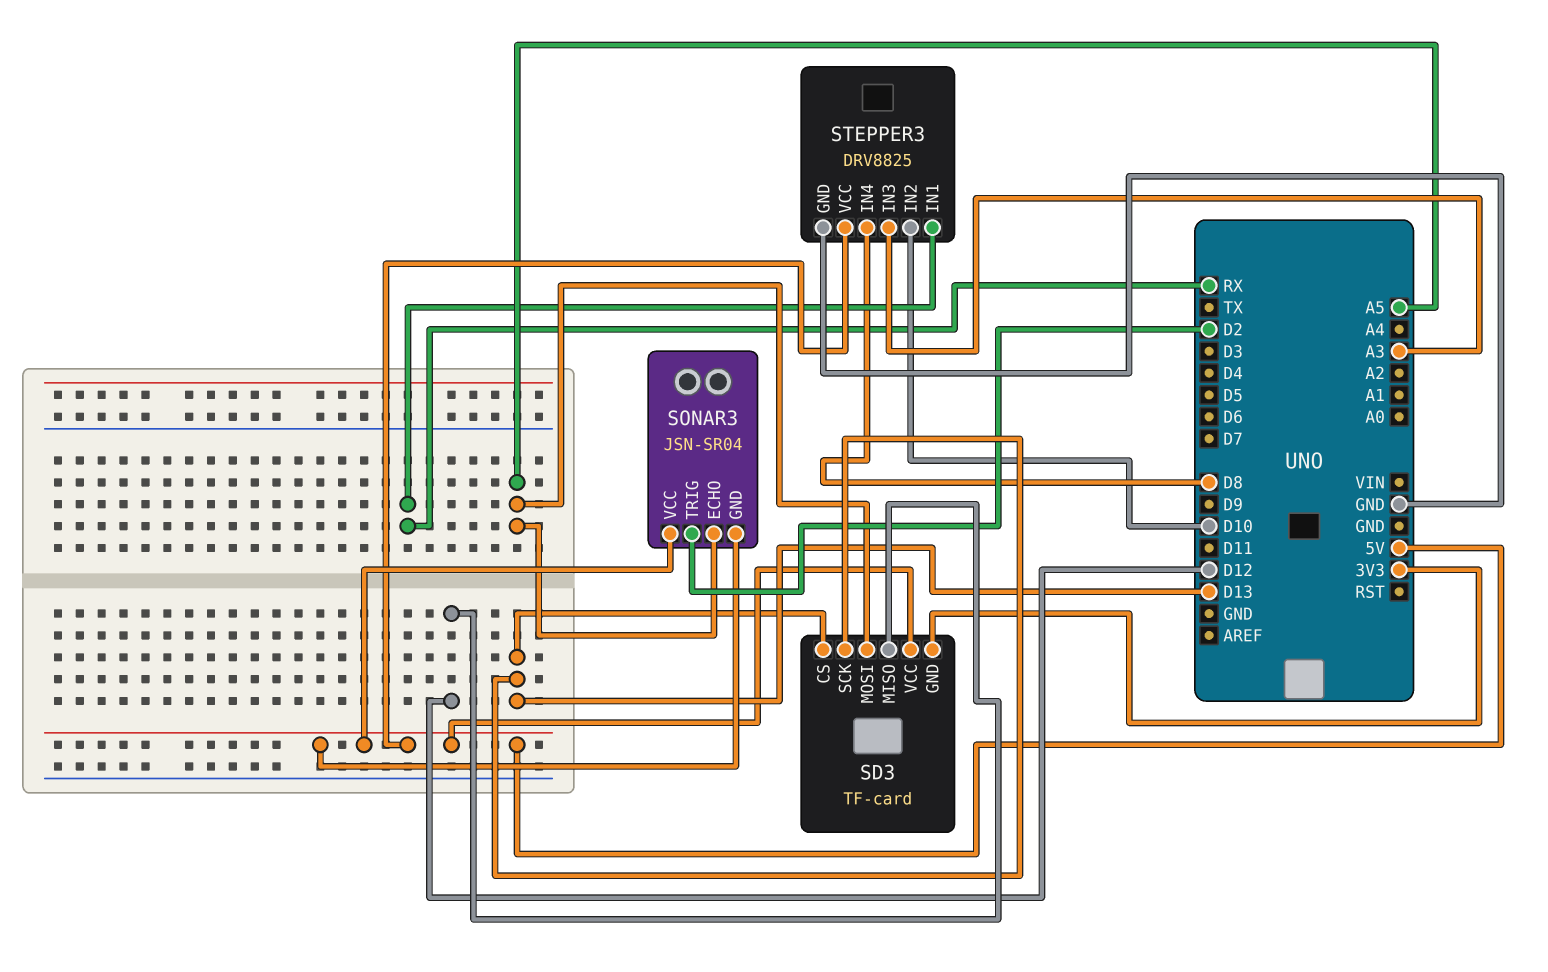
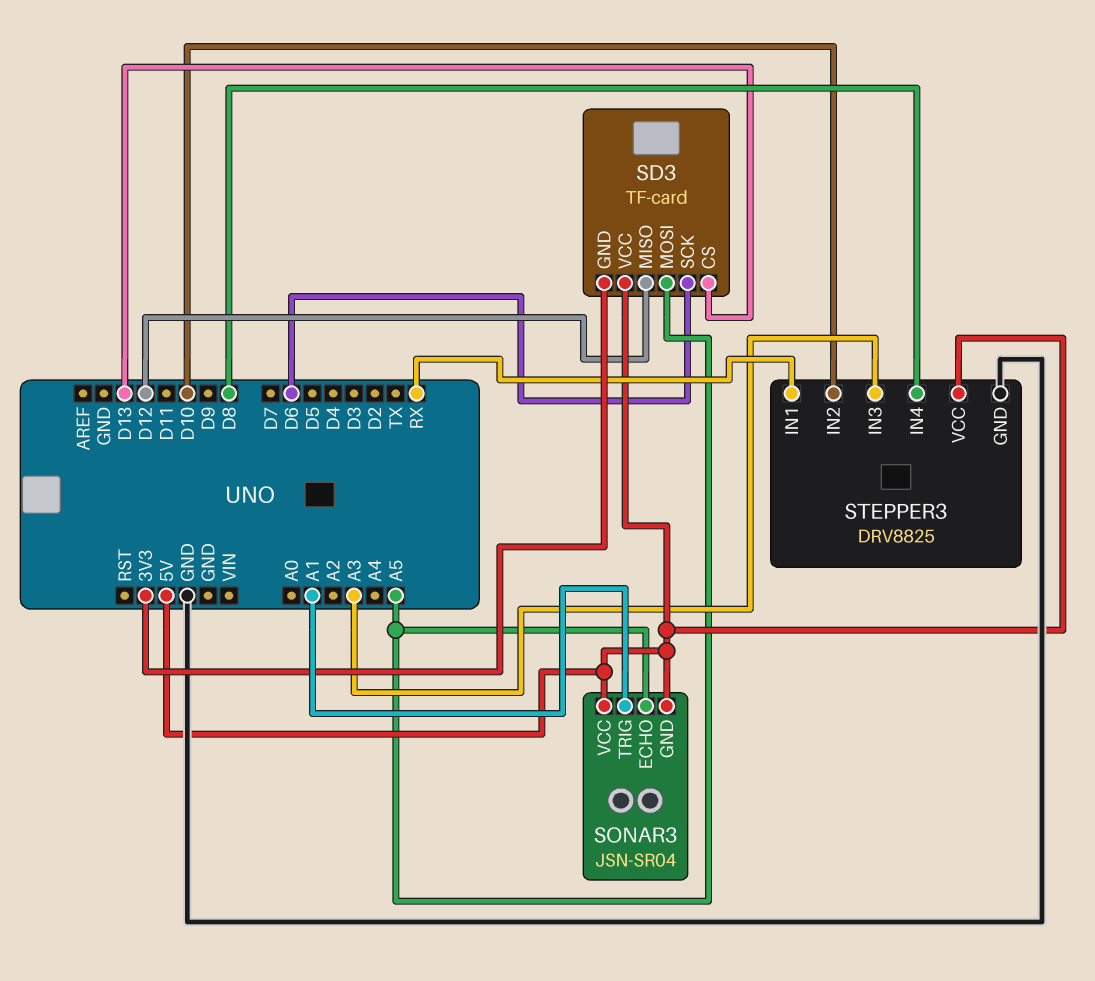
SD3 pin SCK: D13 -> D6
SONAR3 pin TRIG: D2 -> A1

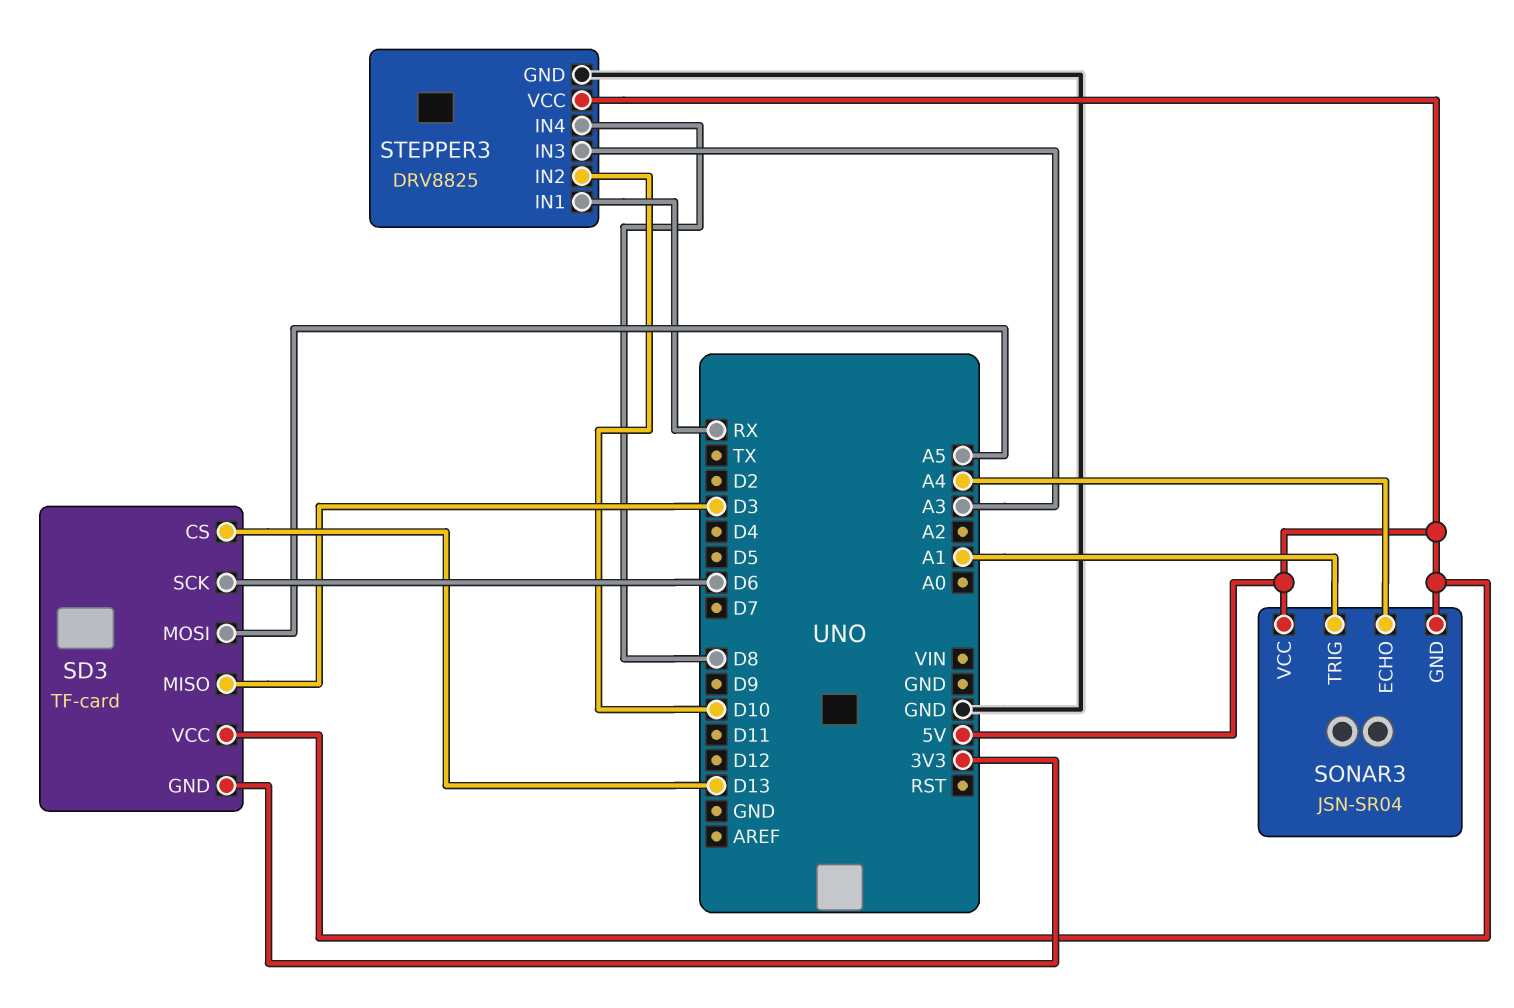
SD3 pin MISO: D12 -> D3
SONAR3 pin ECHO: A5 -> A4

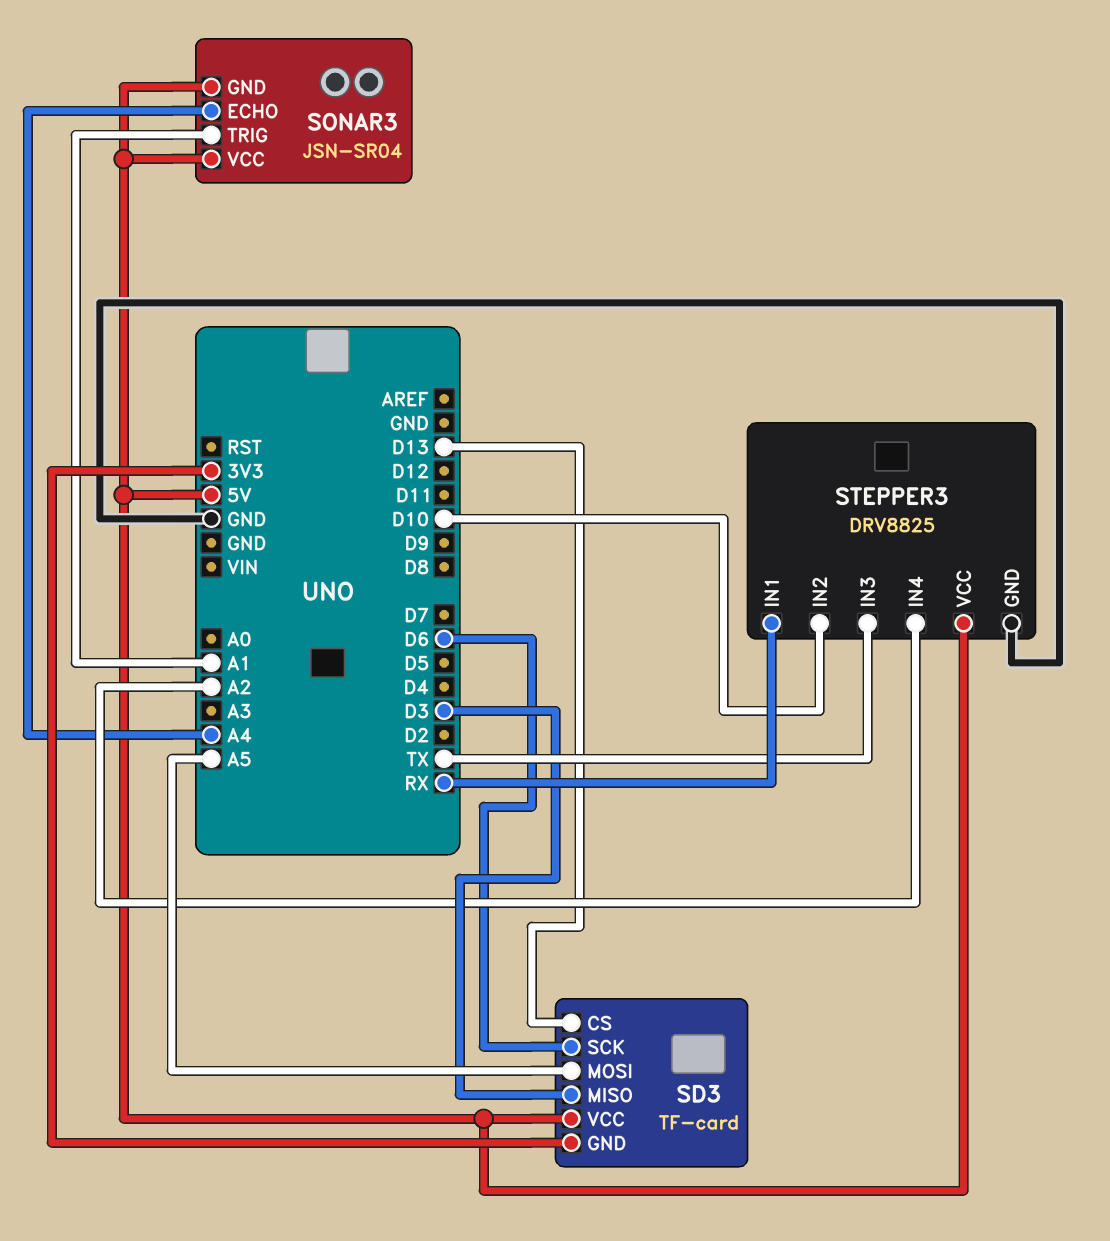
STEPPER3 pin IN3: A3 -> TX
STEPPER3 pin IN4: D8 -> A2

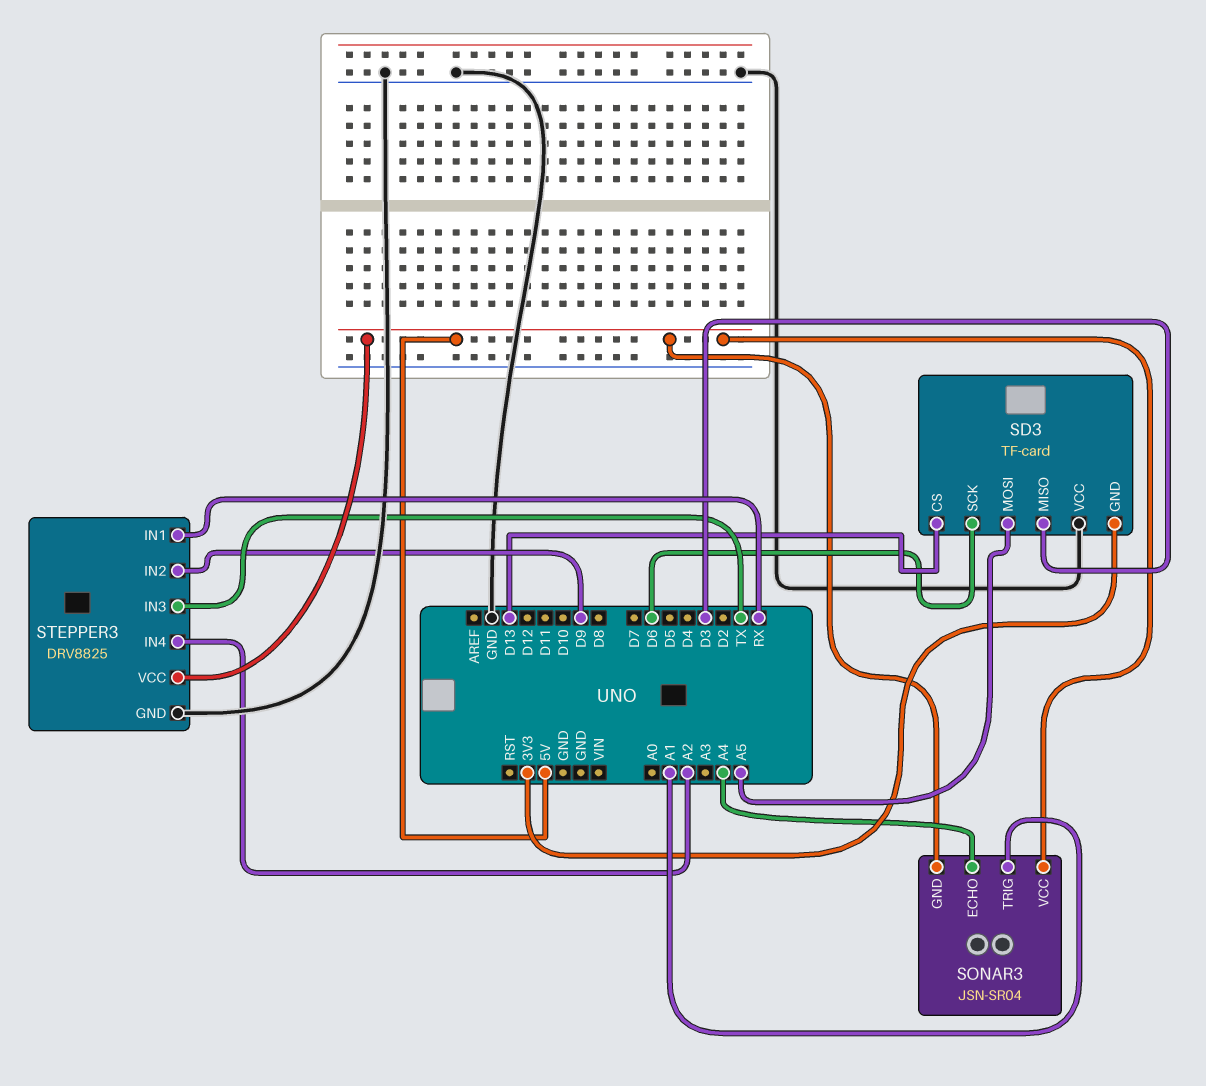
SD3 pin VCC: 5V -> GND
STEPPER3 pin IN2: D10 -> D9

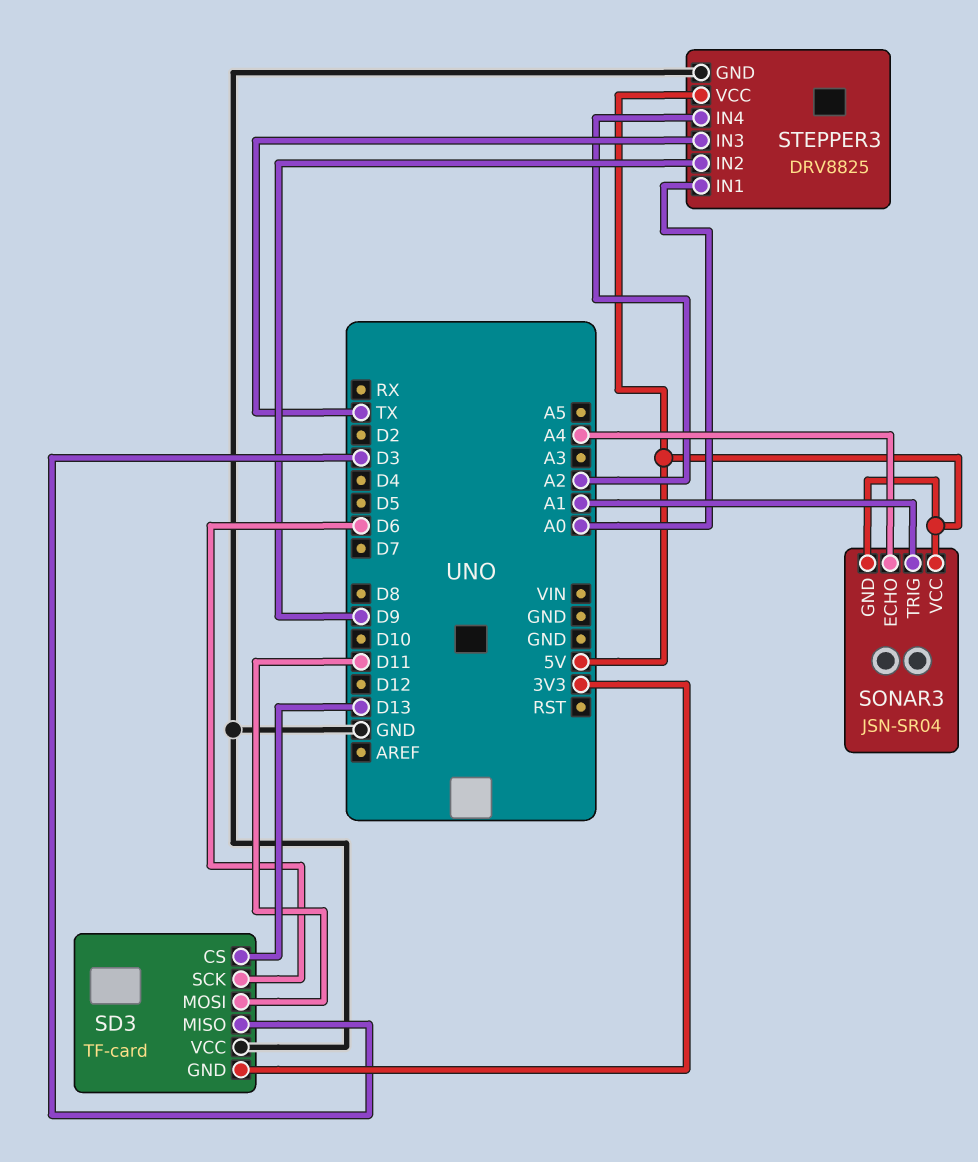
SD3 pin MOSI: A5 -> D11
STEPPER3 pin IN1: RX -> A0

